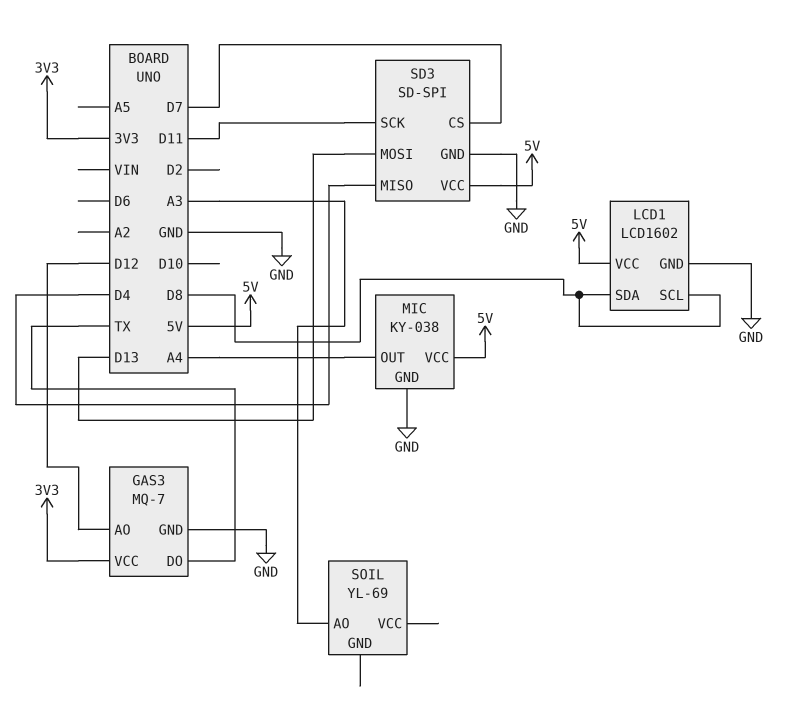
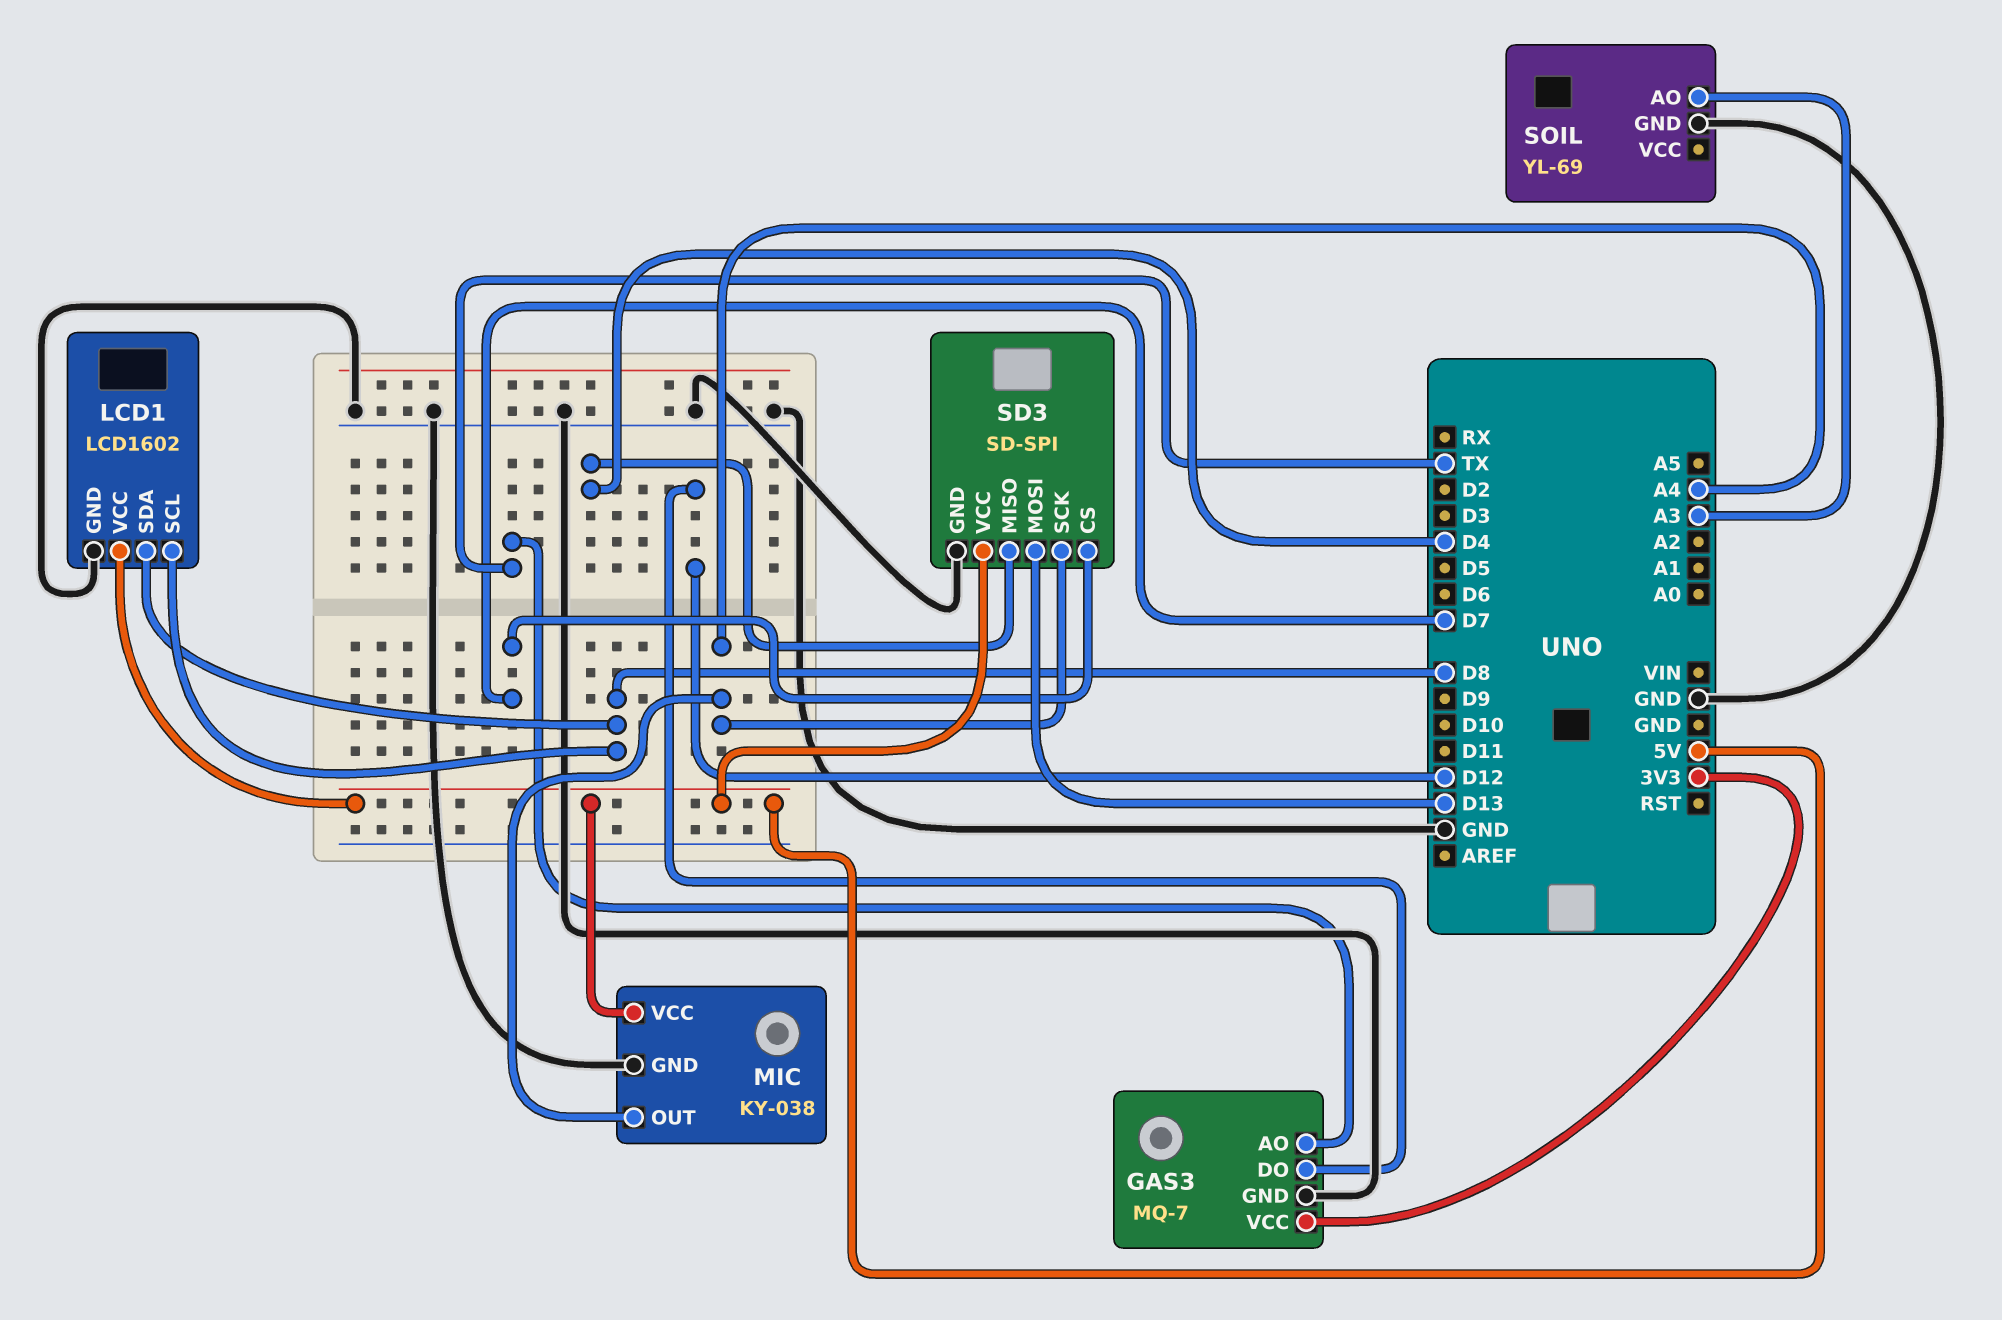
GAS3 pin AO: D12 -> TX
GAS3 pin DO: TX -> D12
SD3 pin SCK: D11 -> A4
SOIL pin GND: none -> GND

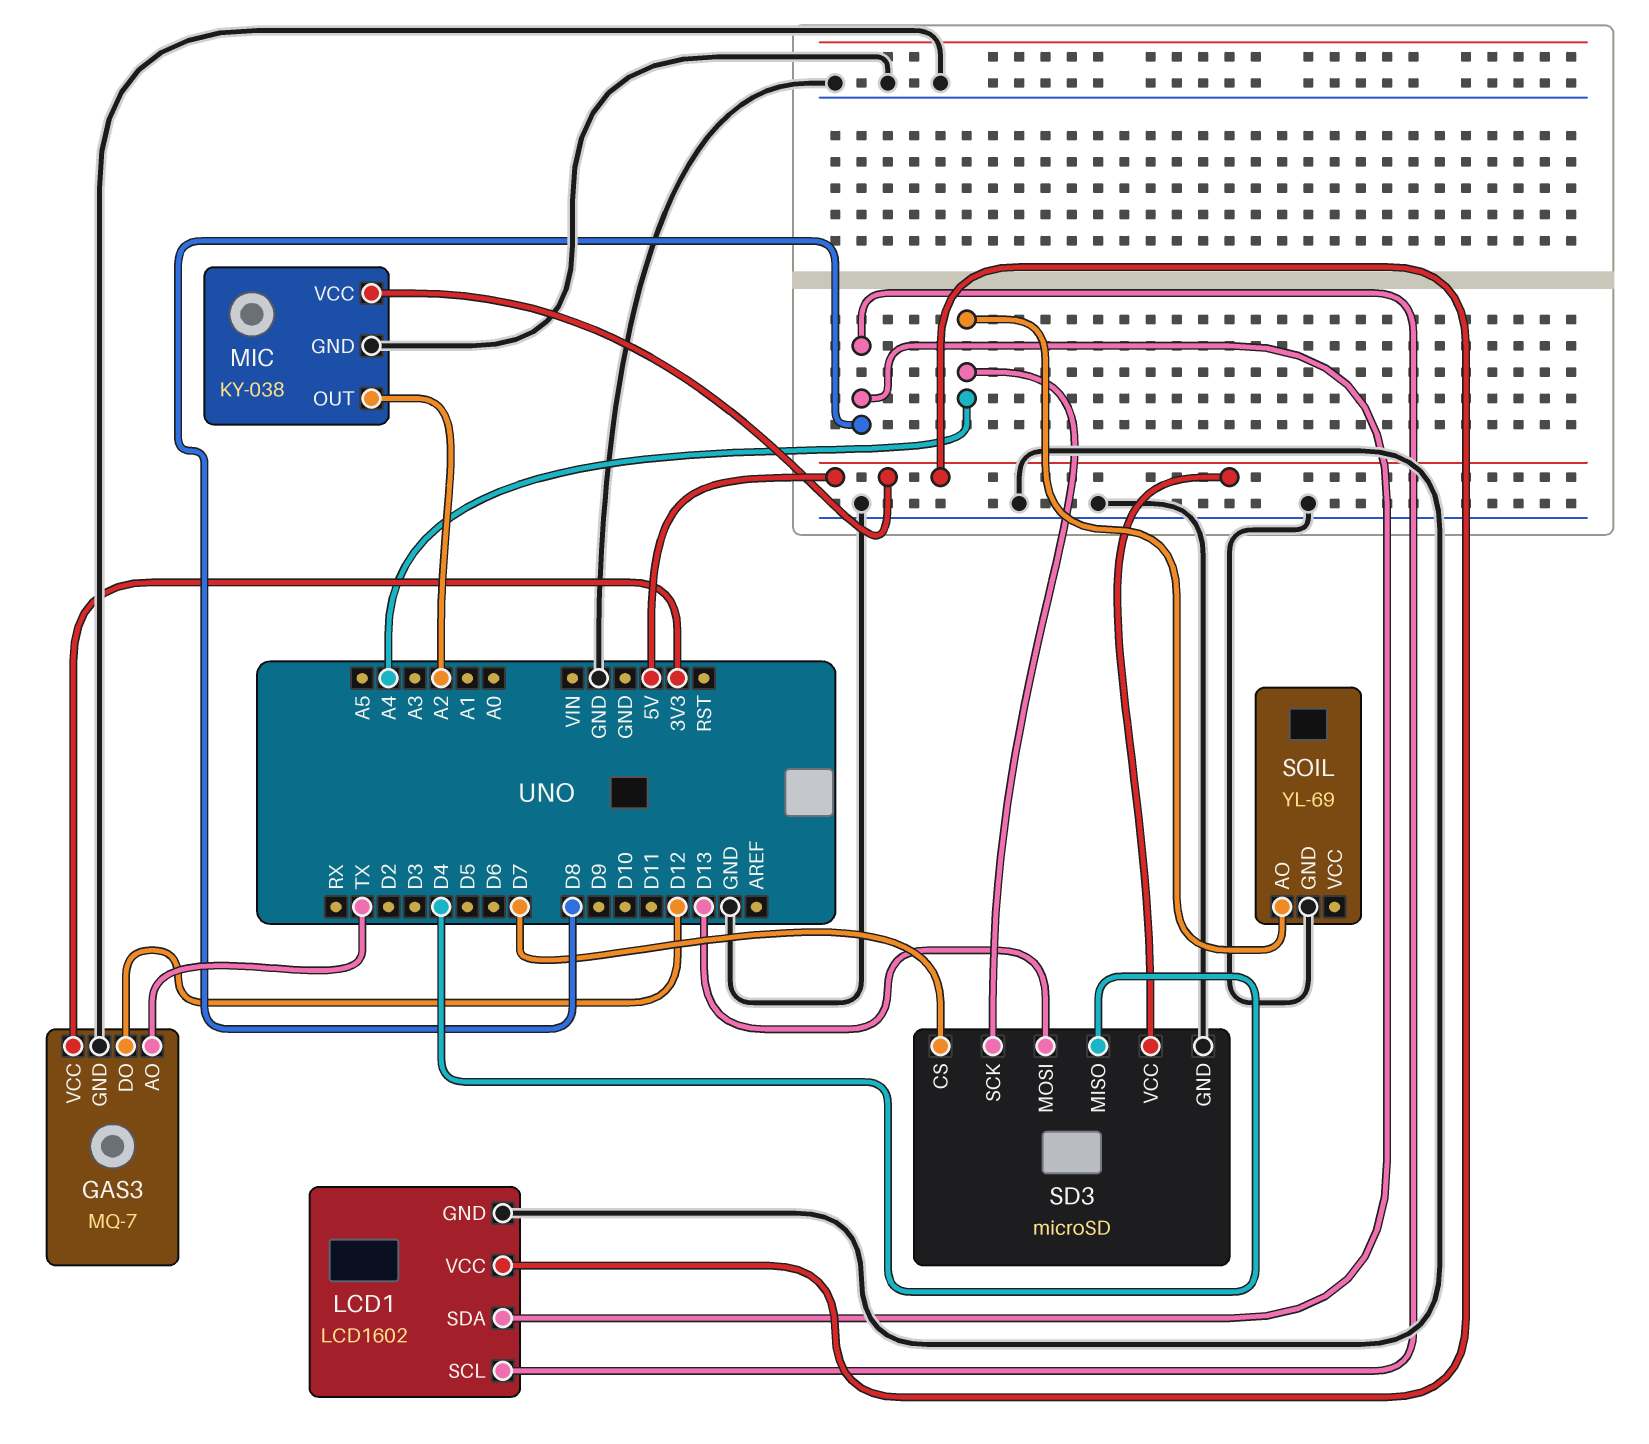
MIC pin OUT: A4 -> A2
SD3: SD-SPI -> microSD
SOIL pin AO: A3 -> A4

